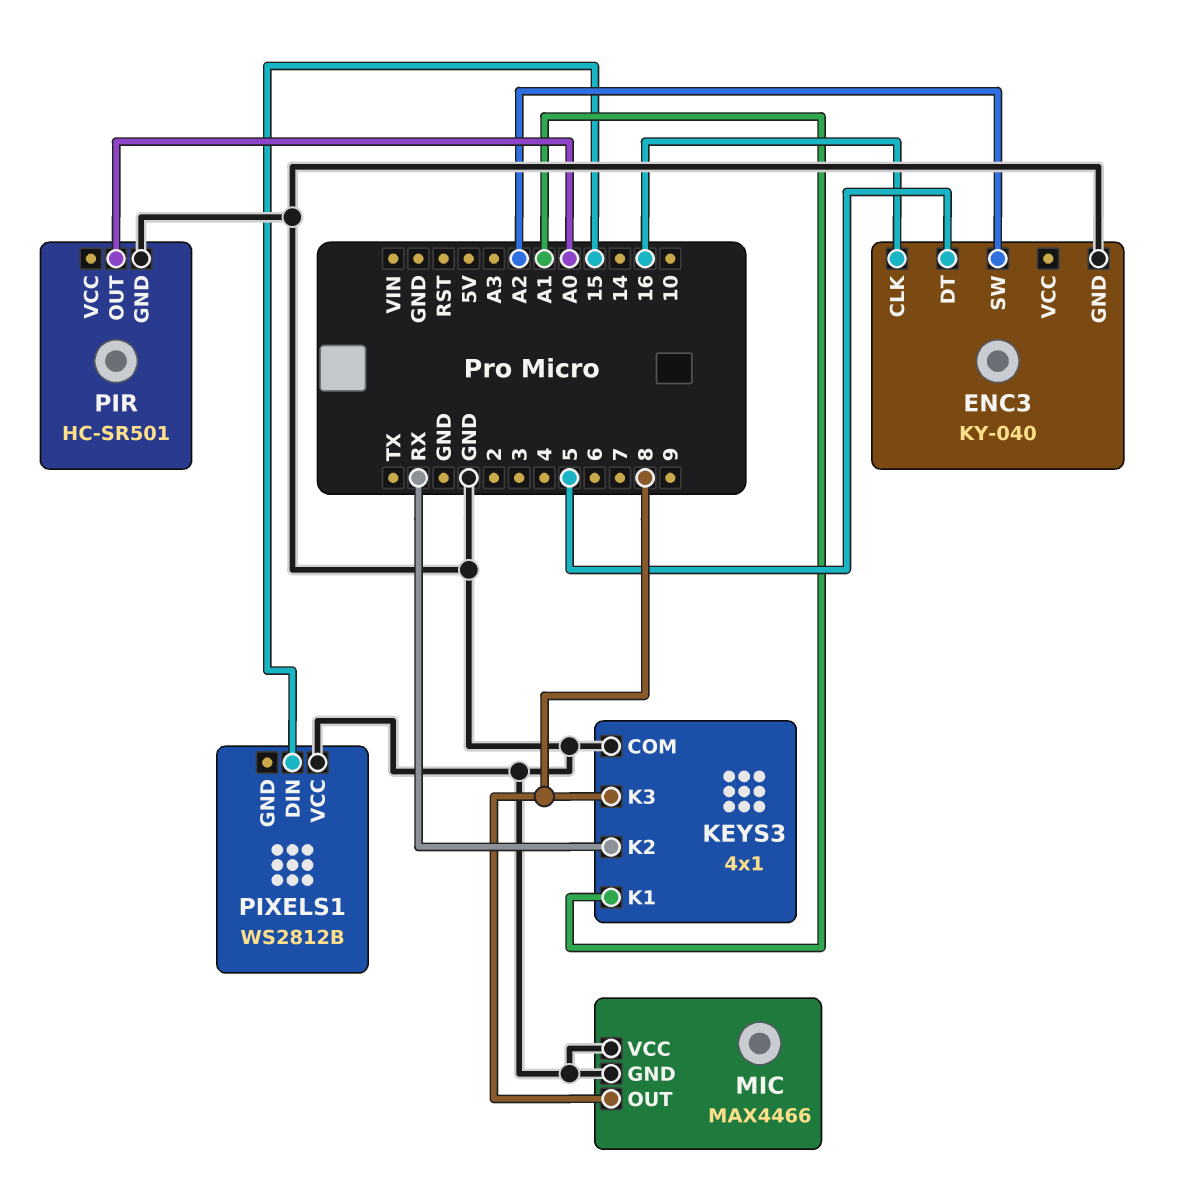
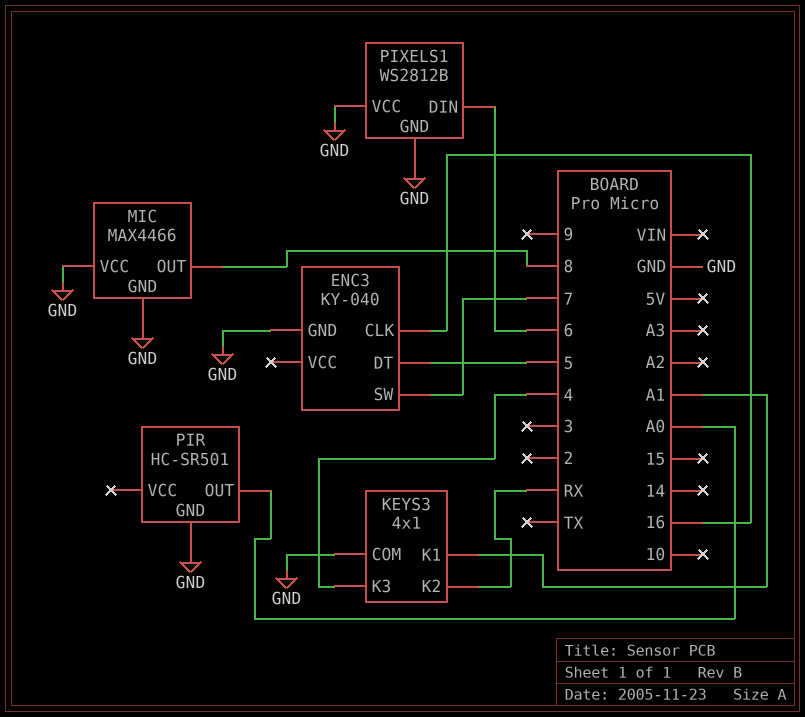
ENC3 pin SW: A2 -> 7
KEYS3 pin K3: 8 -> 4
PIXELS1 pin DIN: 15 -> 6
PIXELS1 pin GND: none -> GND

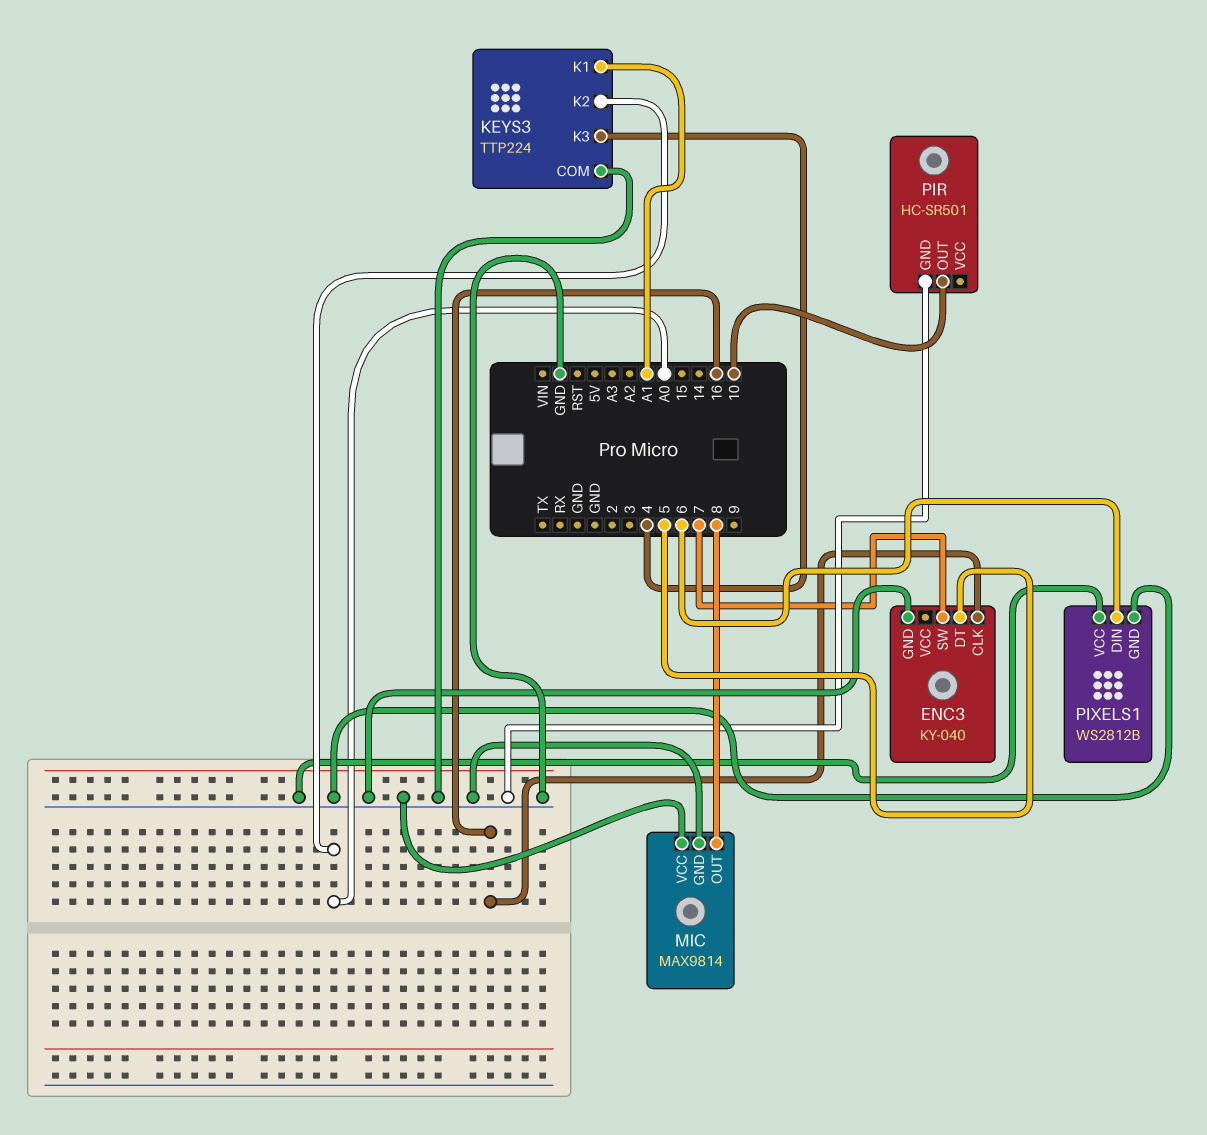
KEYS3: 4x1 -> TTP224
KEYS3 pin K2: RX -> A0
MIC: MAX4466 -> MAX9814
PIR pin OUT: A0 -> 10

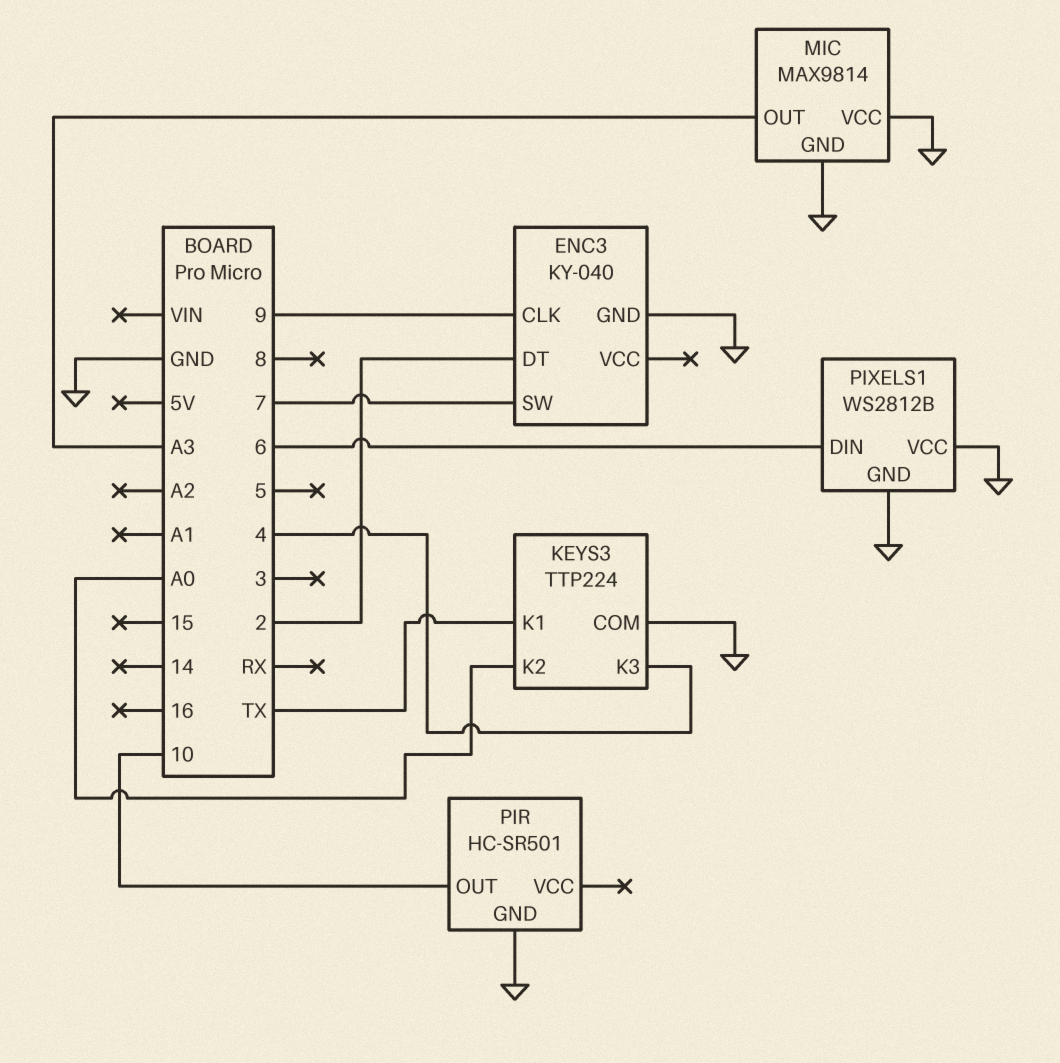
ENC3 pin CLK: 16 -> 9
ENC3 pin DT: 5 -> 2
KEYS3 pin K1: A1 -> TX
MIC pin OUT: 8 -> A3

